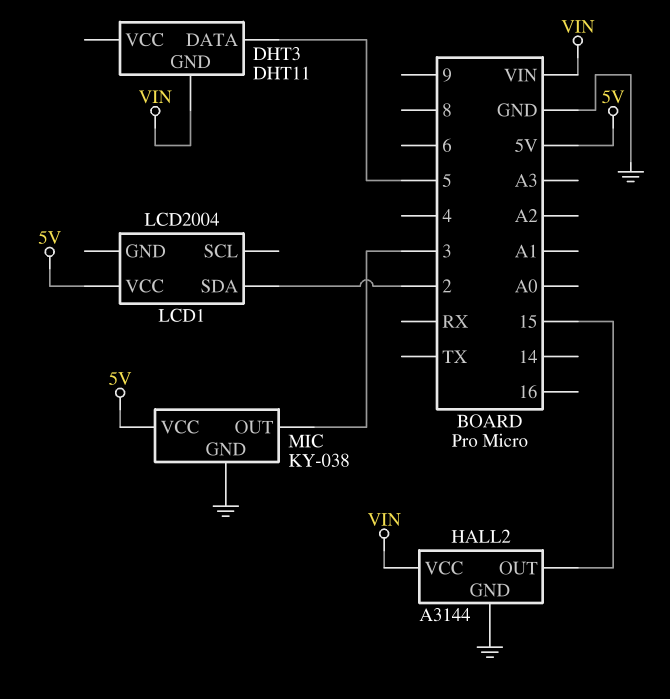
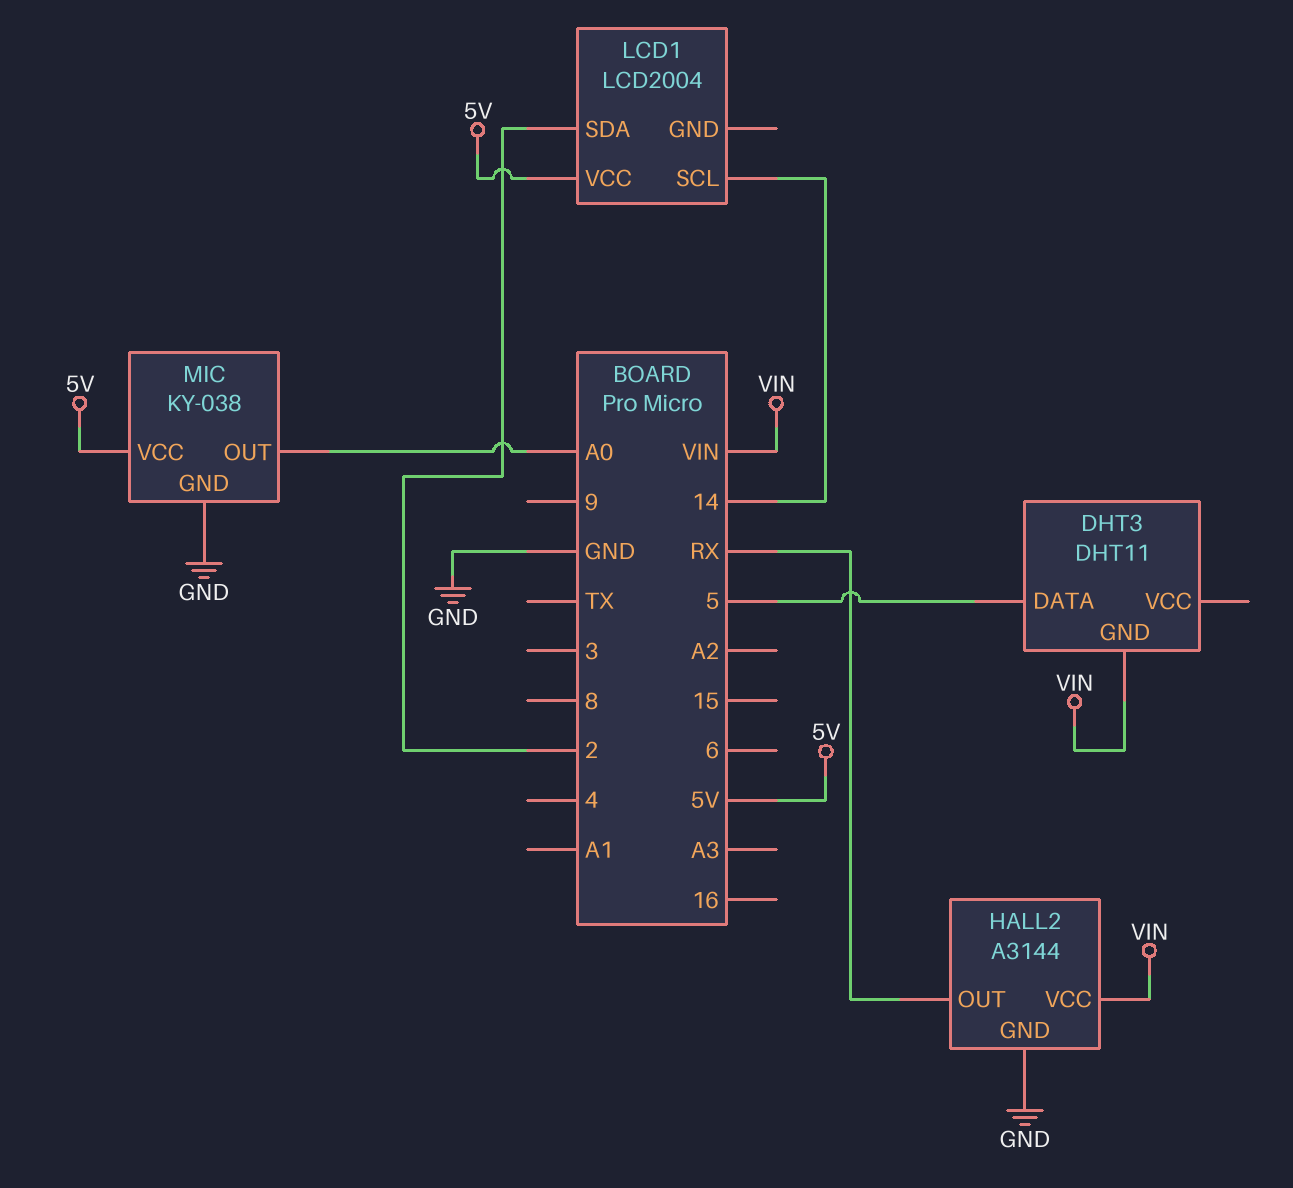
HALL2 pin OUT: 15 -> RX
LCD1 pin SCL: none -> 14
MIC pin OUT: 3 -> A0

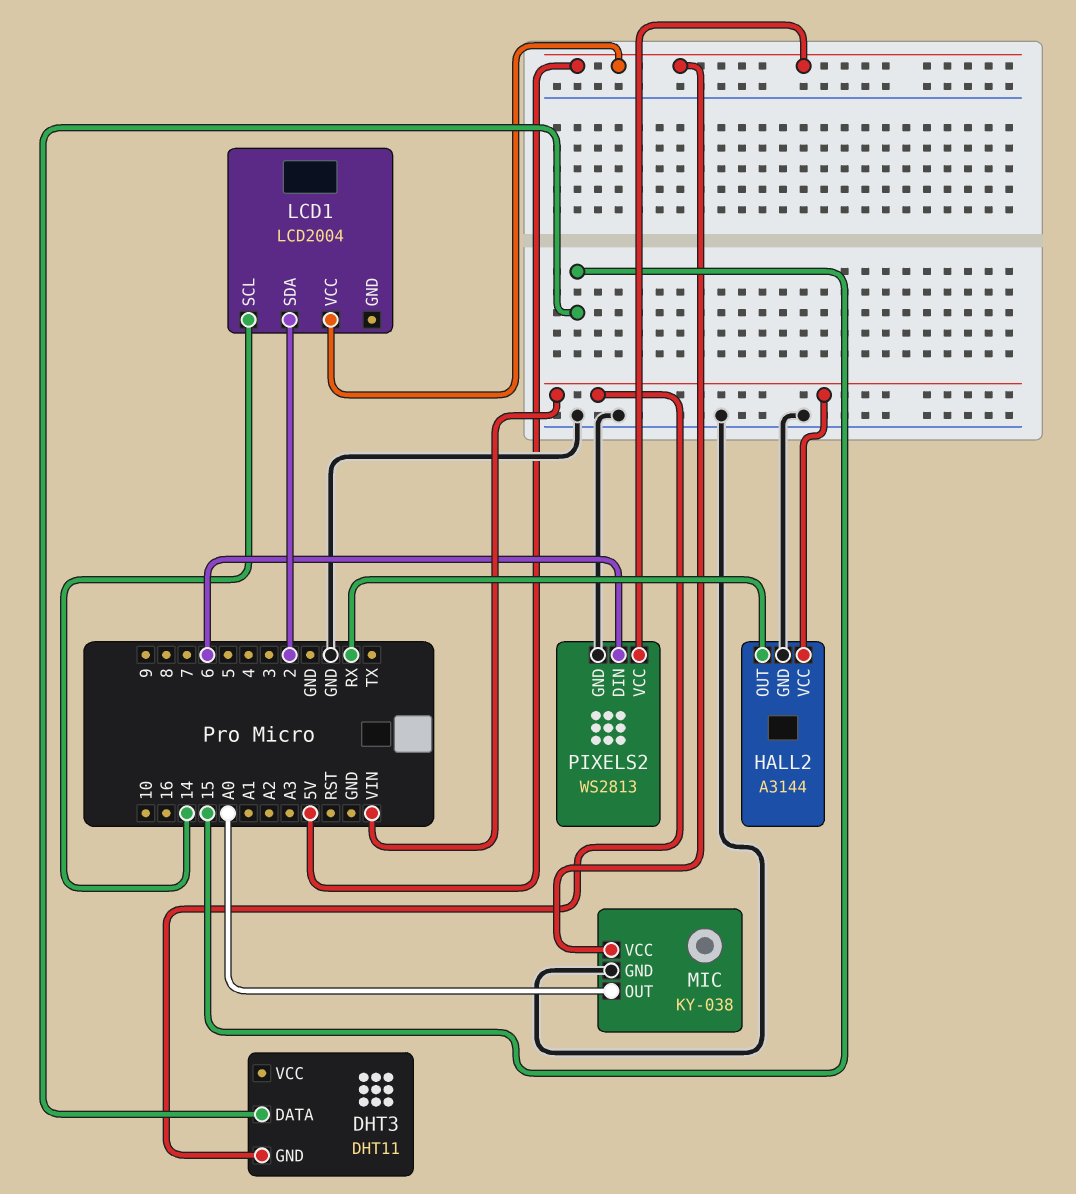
DHT3 pin DATA: 5 -> 15
PIXELS2: none -> WS2813
PIXELS2 pin DIN: none -> 6
PIXELS2 pin GND: none -> GND
PIXELS2 pin VCC: none -> 5V

